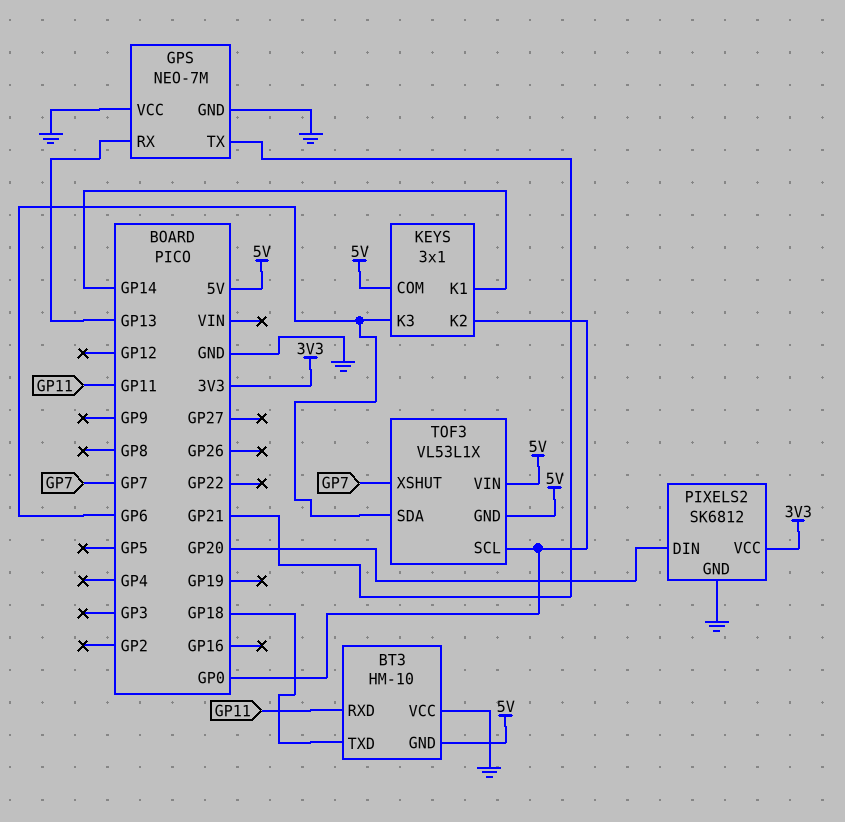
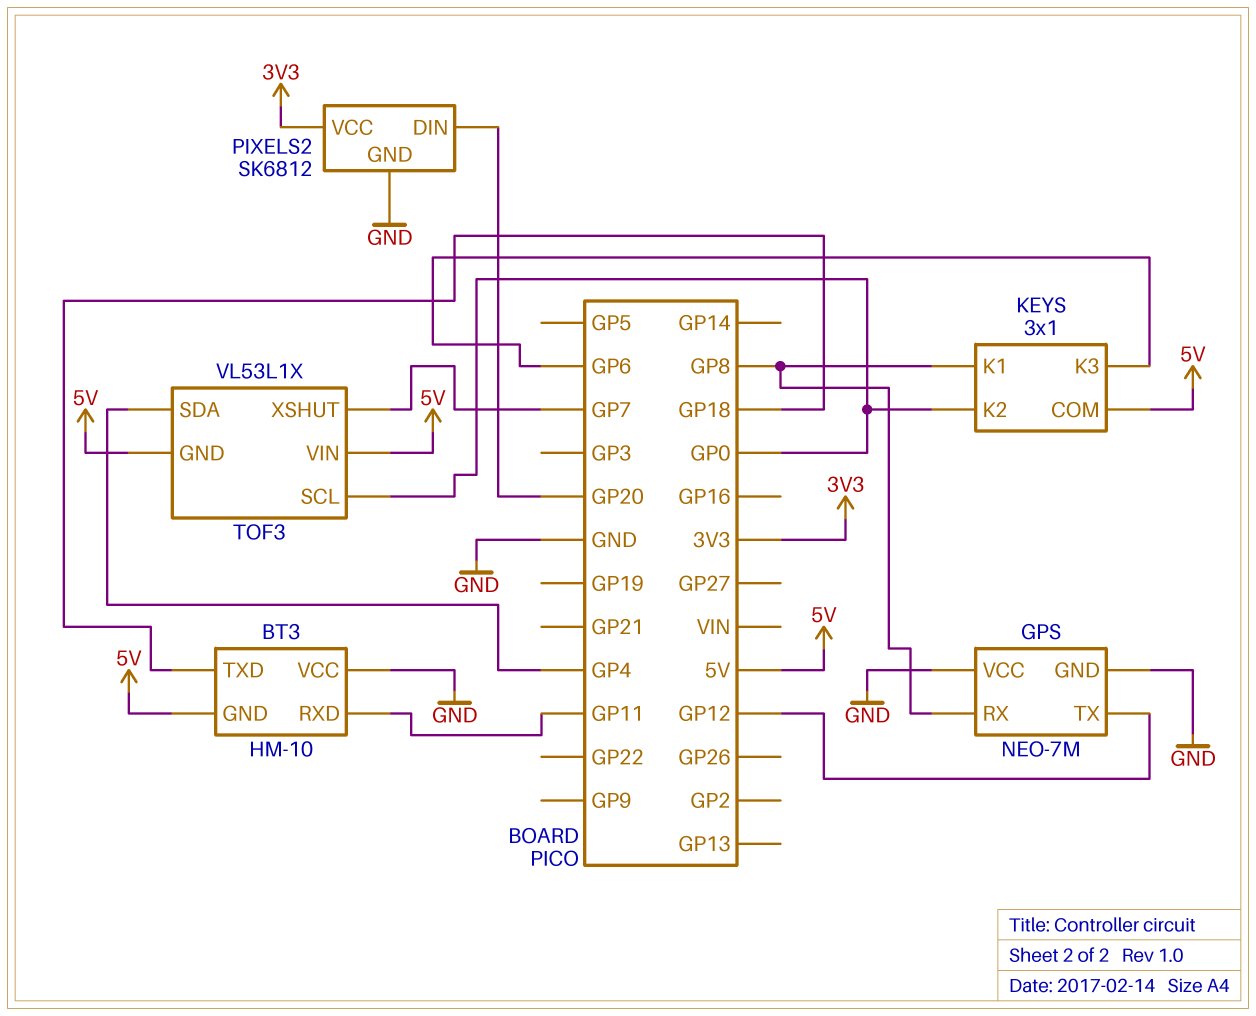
GPS pin RX: GP13 -> GP8
GPS pin TX: GP21 -> GP12
KEYS pin K1: GP14 -> GP8
TOF3 pin SDA: GP6 -> GP4

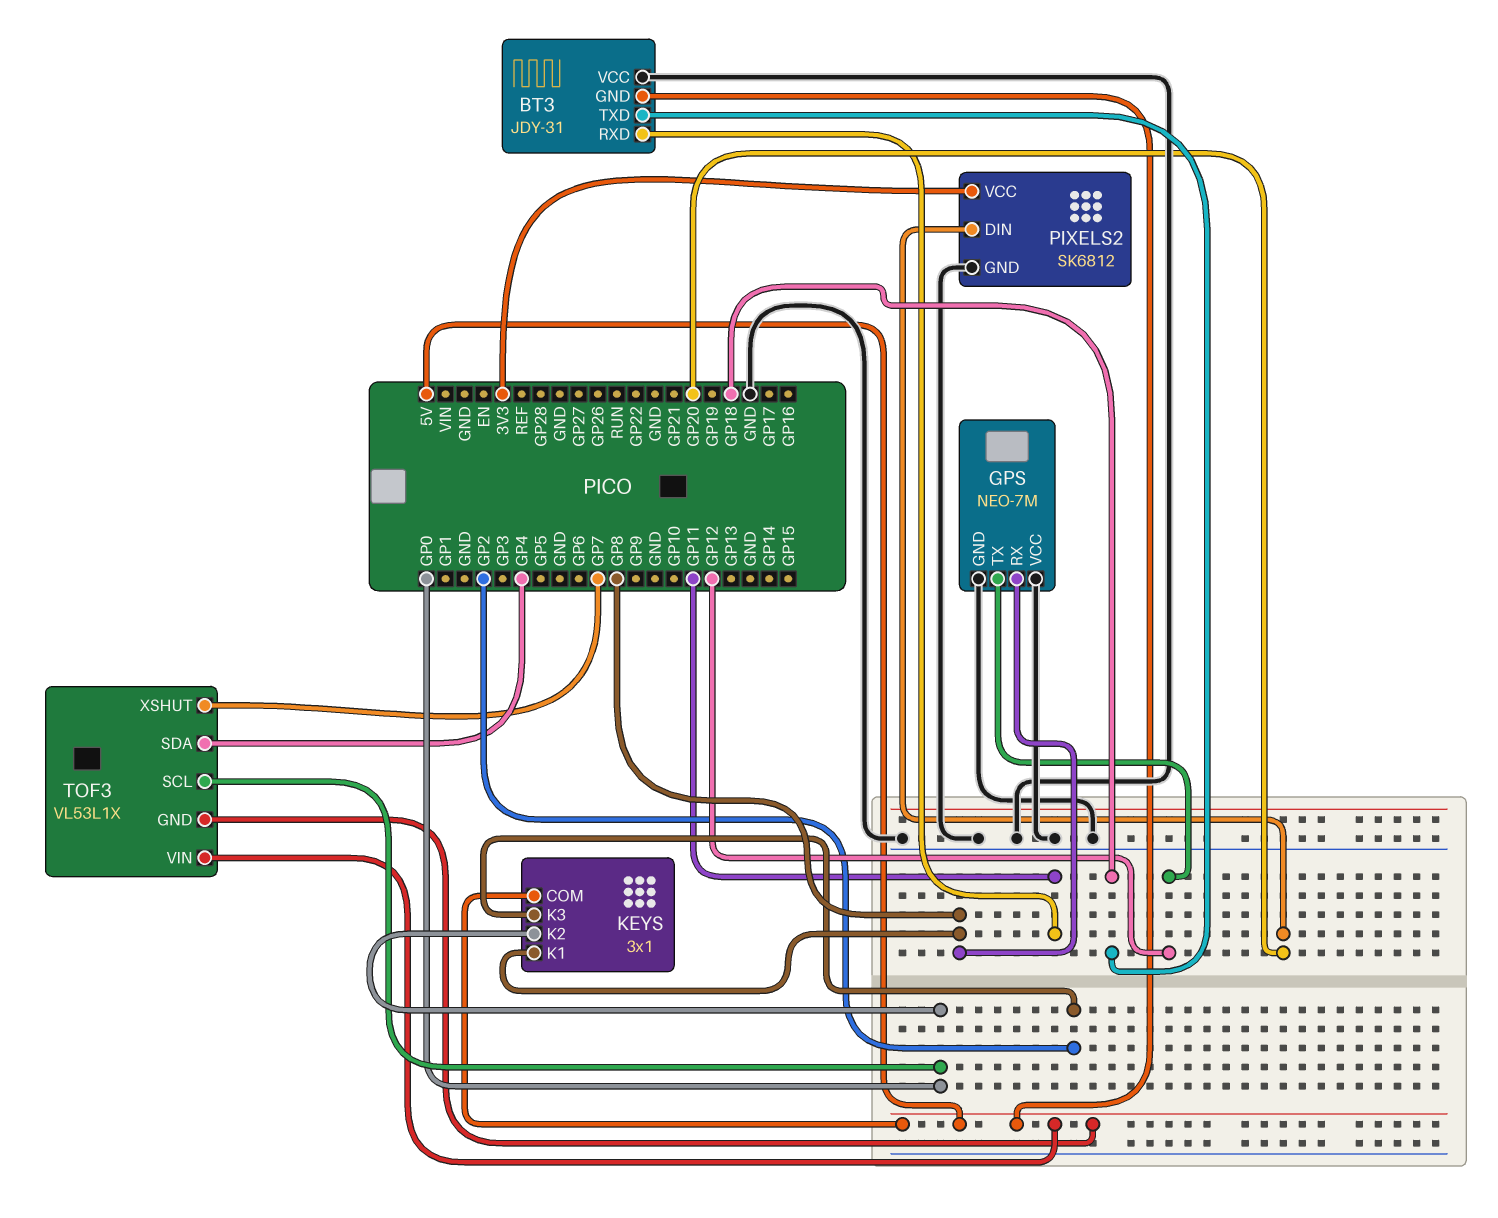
BT3: HM-10 -> JDY-31
KEYS pin K3: GP6 -> GP2

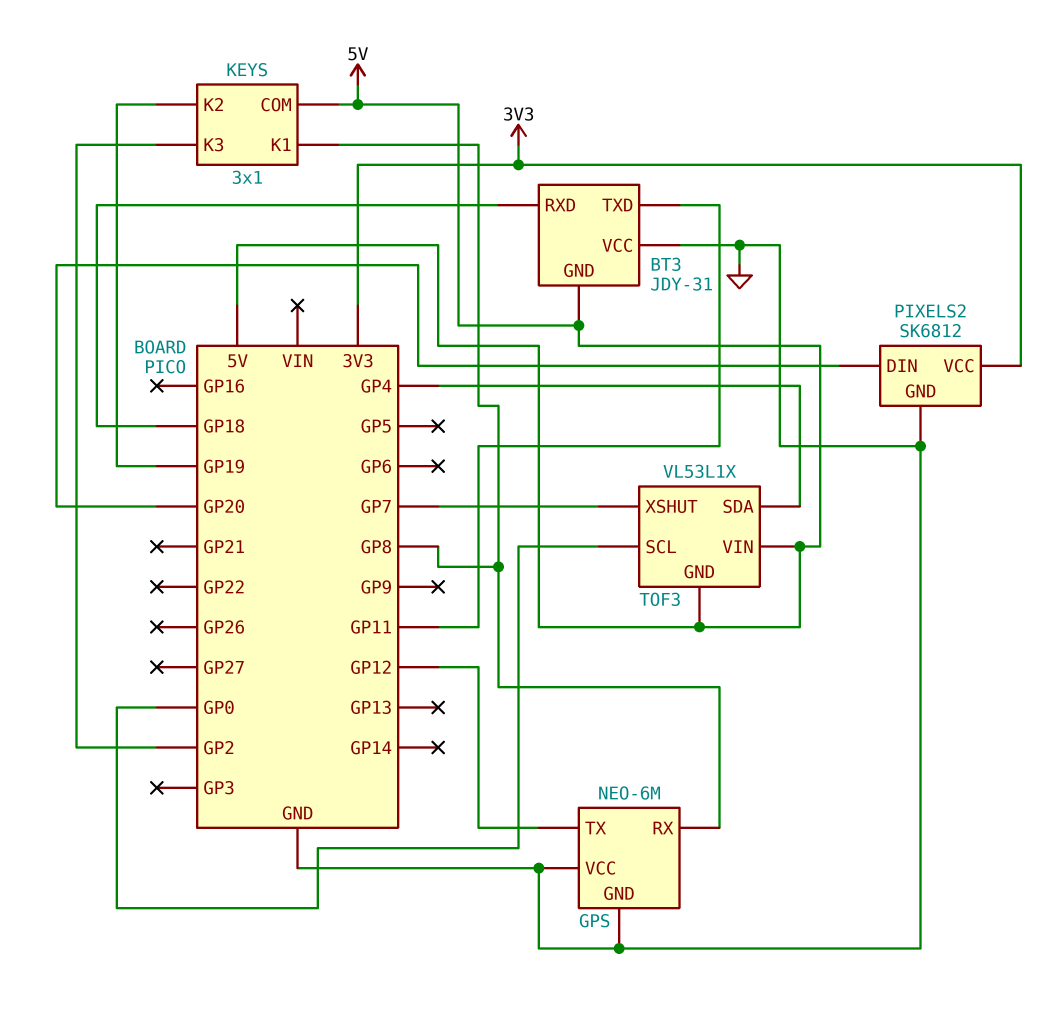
BT3 pin RXD: GP11 -> GP18
BT3 pin TXD: GP18 -> GP11
GPS: NEO-7M -> NEO-6M
KEYS pin K2: GP0 -> GP19

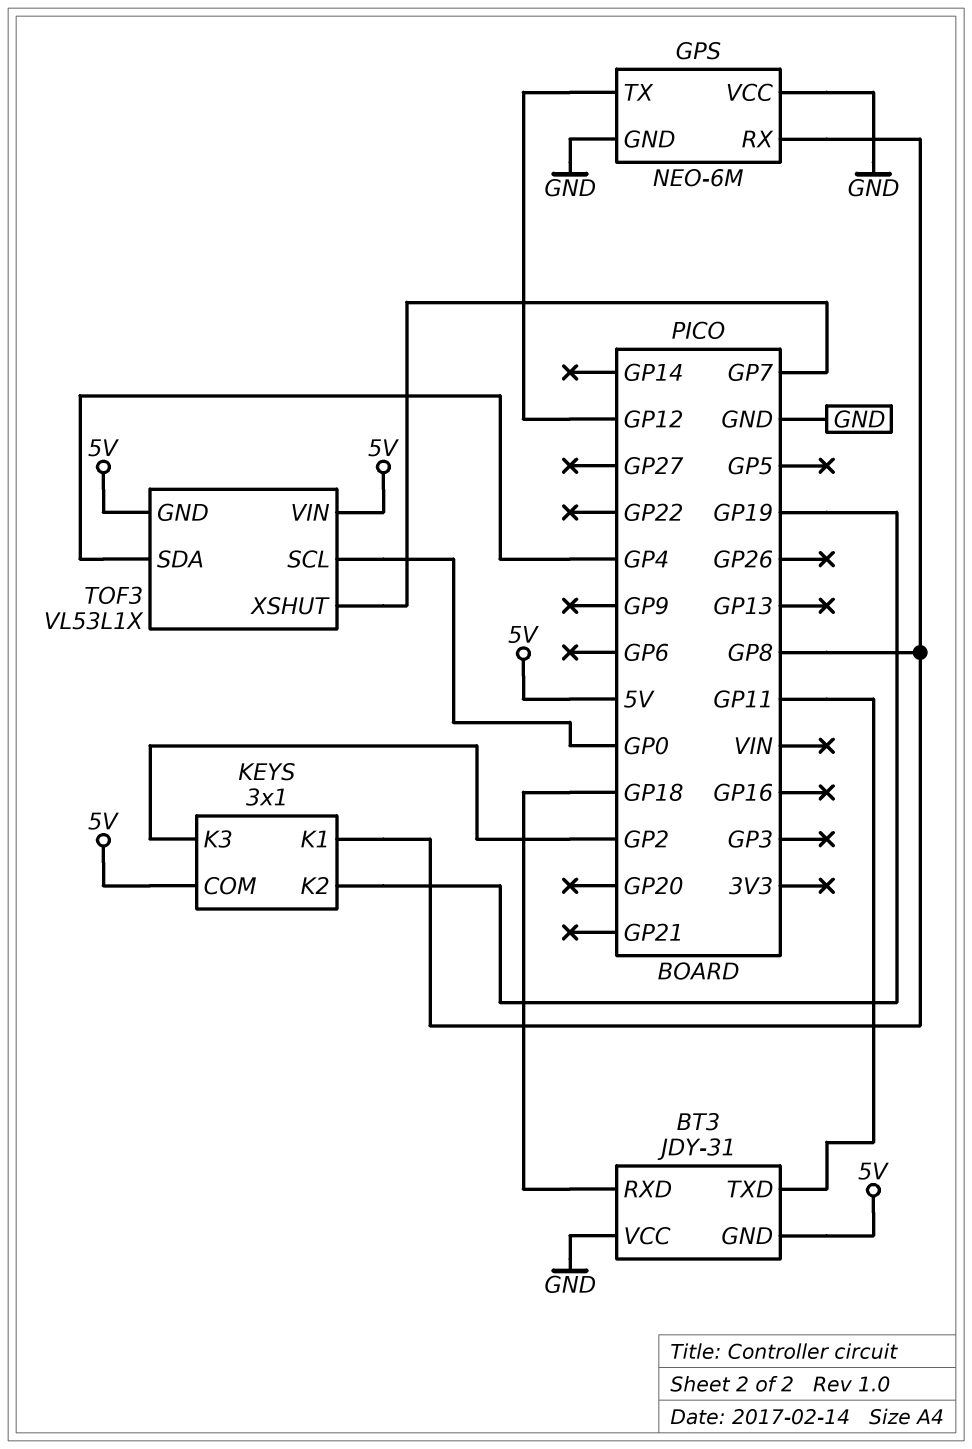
PIXELS2: SK6812 -> none
PIXELS2 pin DIN: GP20 -> none
PIXELS2 pin GND: GND -> none
PIXELS2 pin VCC: 3V3 -> none

